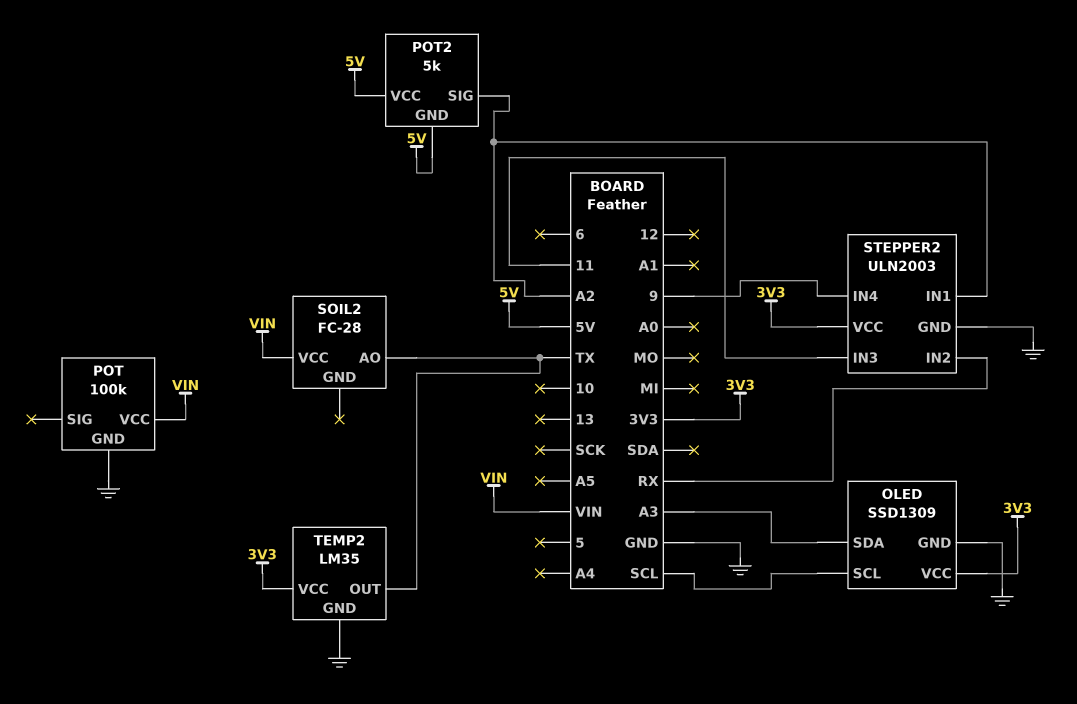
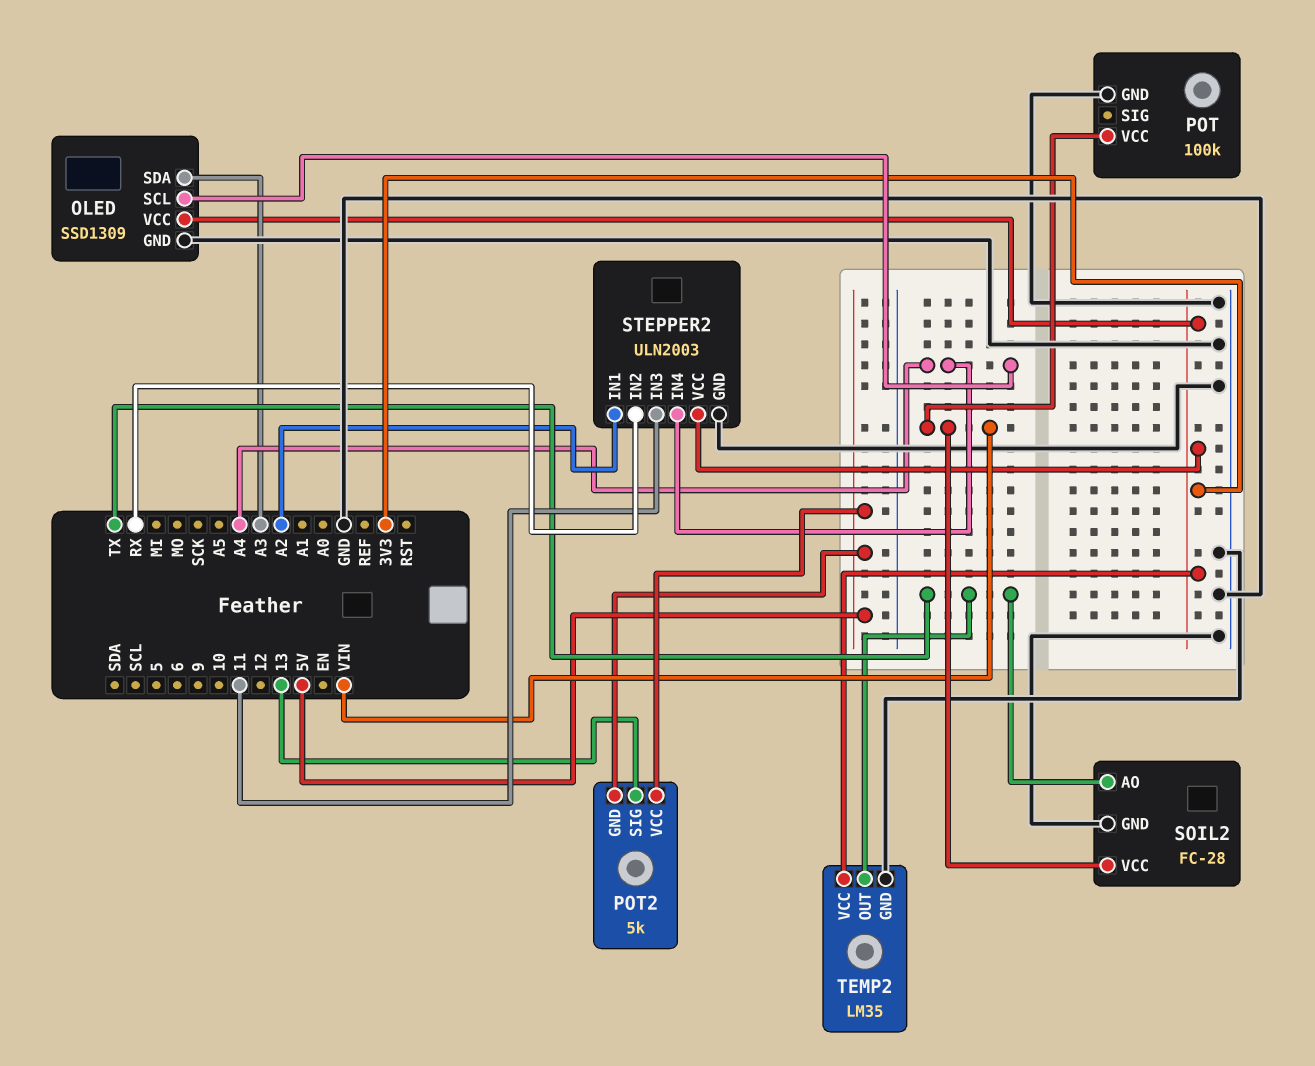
OLED pin SCL: SCL -> A4
POT2 pin SIG: A2 -> 13
SOIL2 pin GND: none -> GND
STEPPER2 pin IN4: 9 -> A4

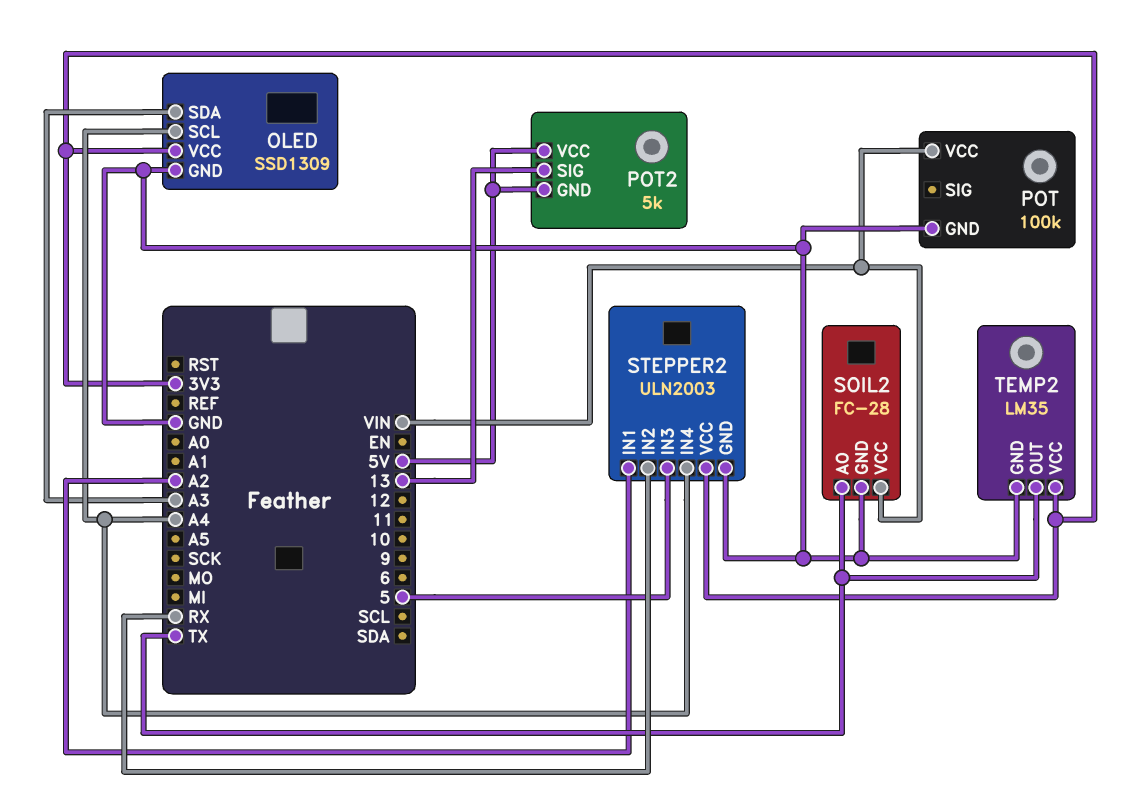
STEPPER2 pin IN3: 11 -> 5

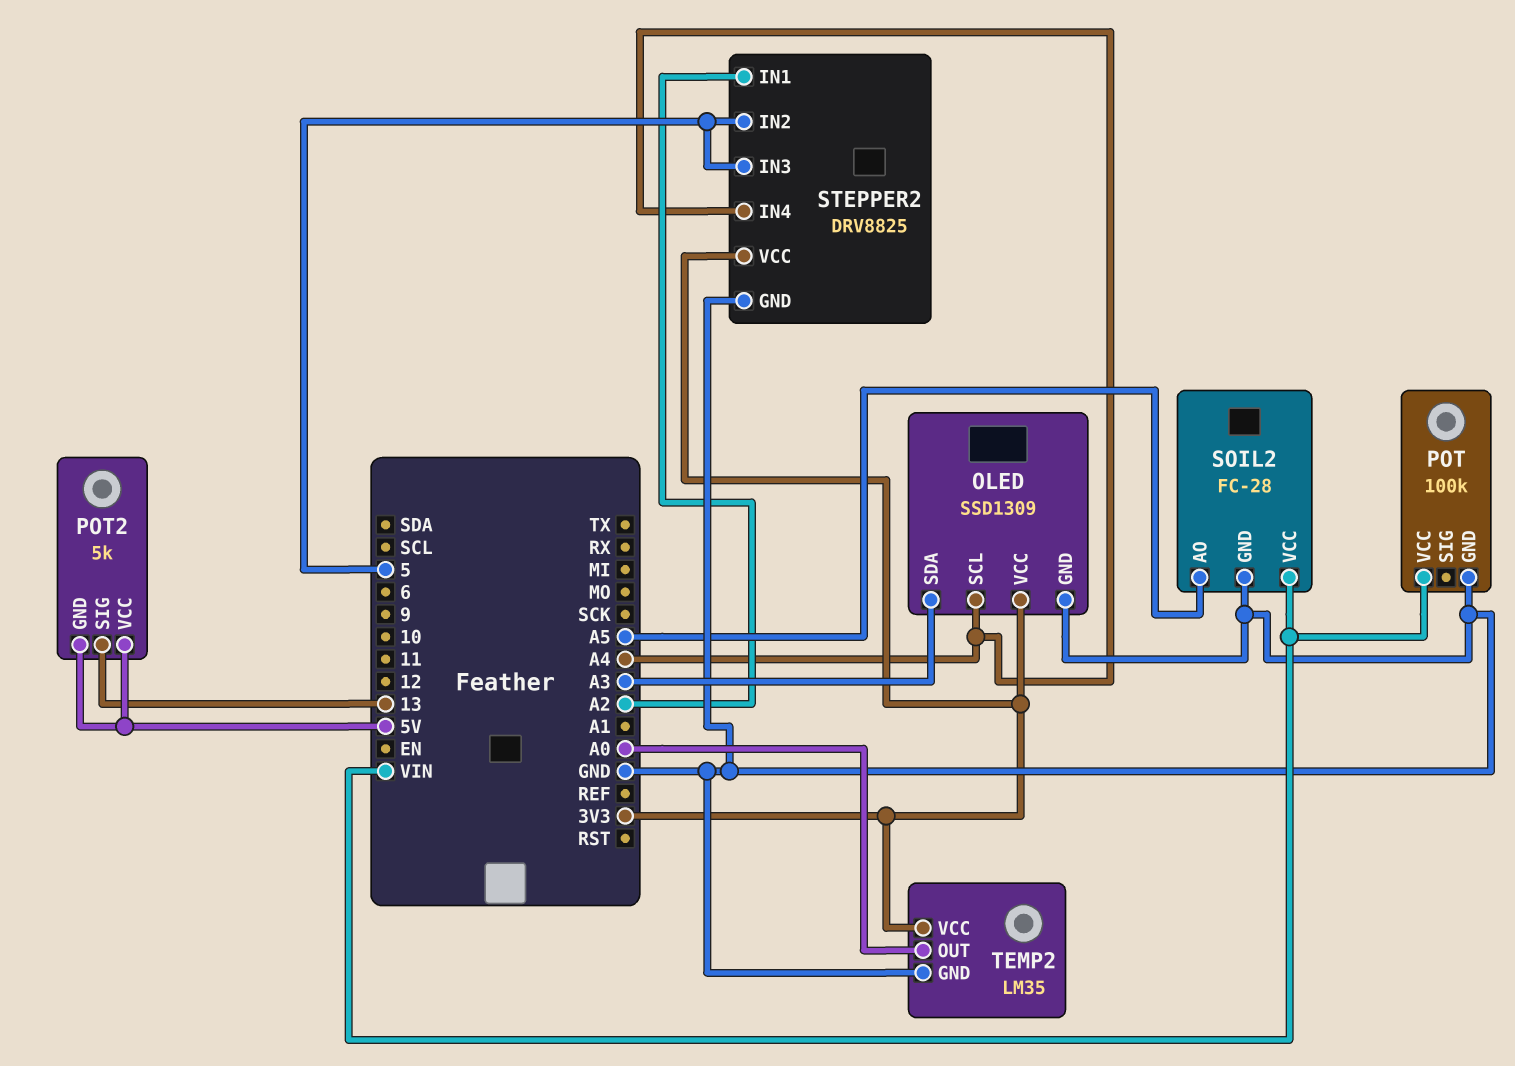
SOIL2 pin AO: TX -> A5
STEPPER2: ULN2003 -> DRV8825
STEPPER2 pin IN2: RX -> 5
TEMP2 pin OUT: TX -> A0

